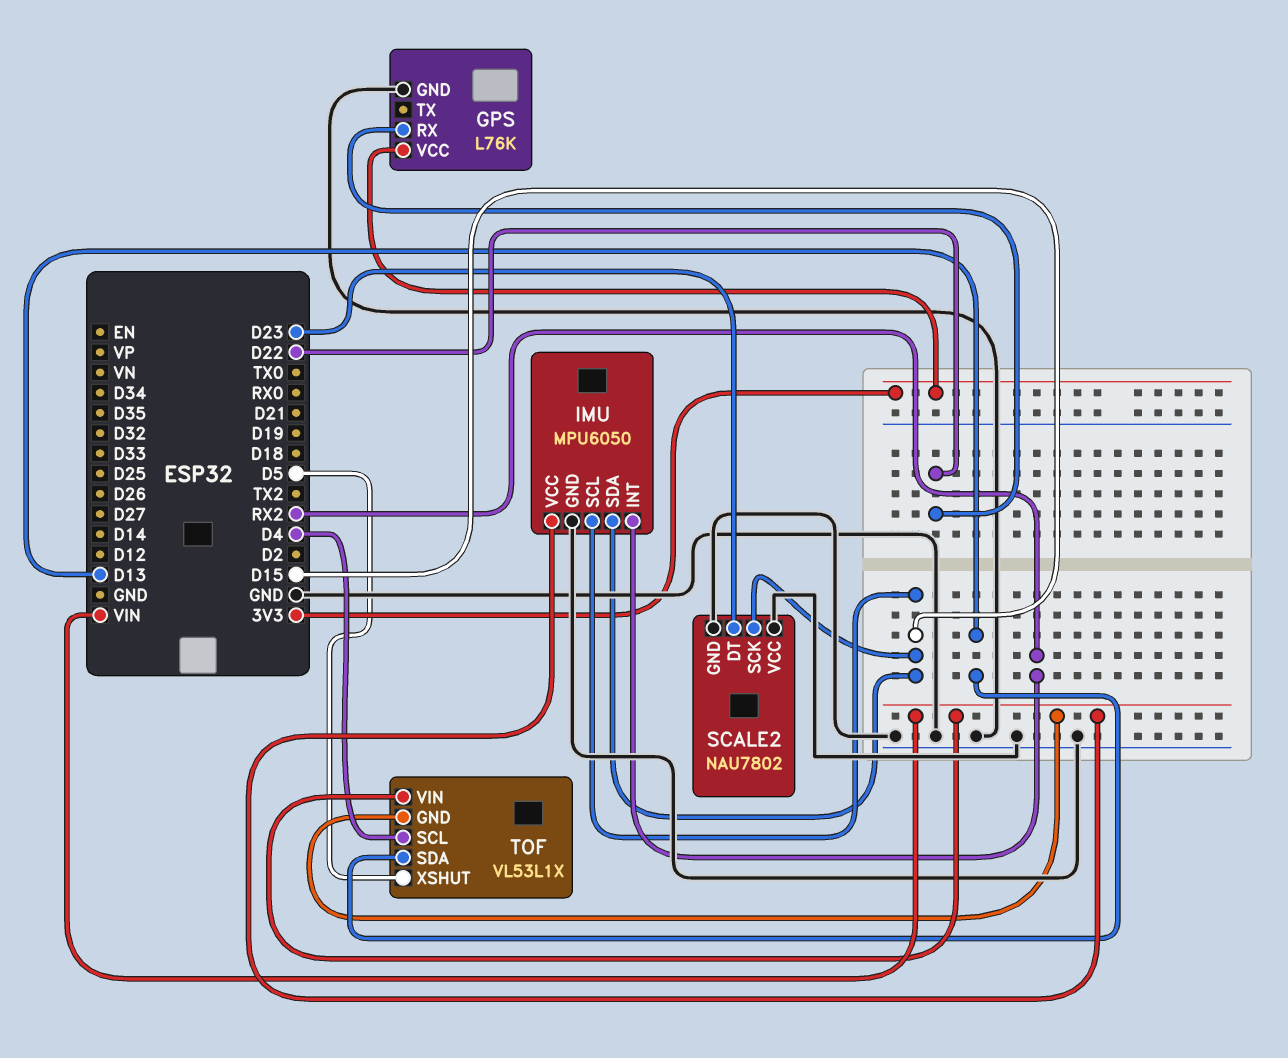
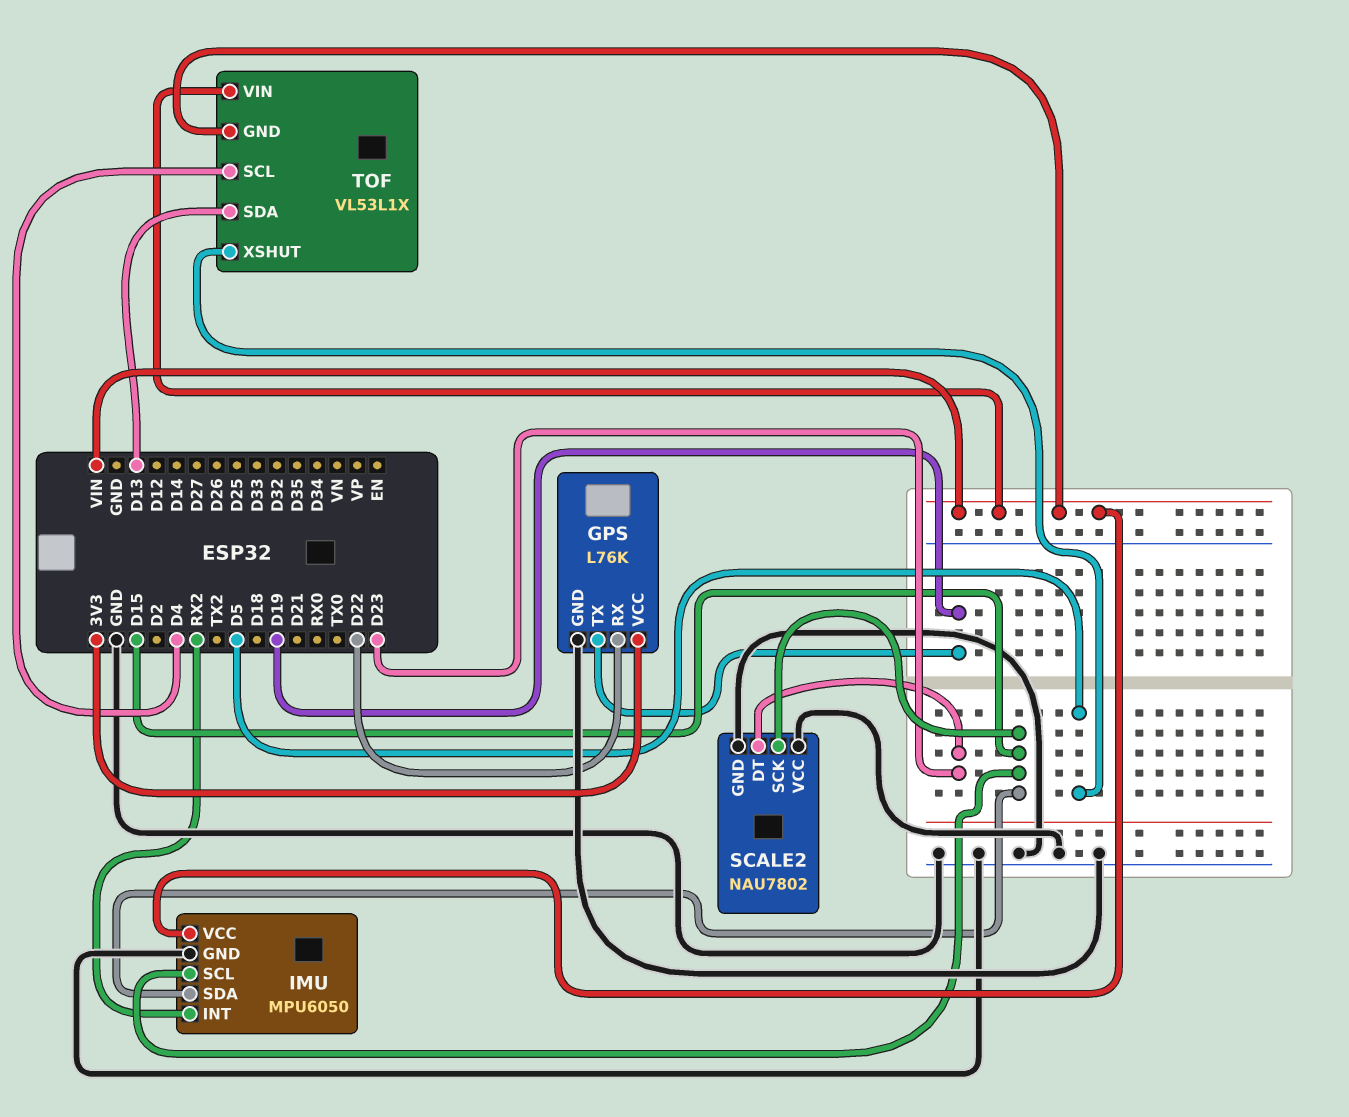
GPS pin TX: none -> D19

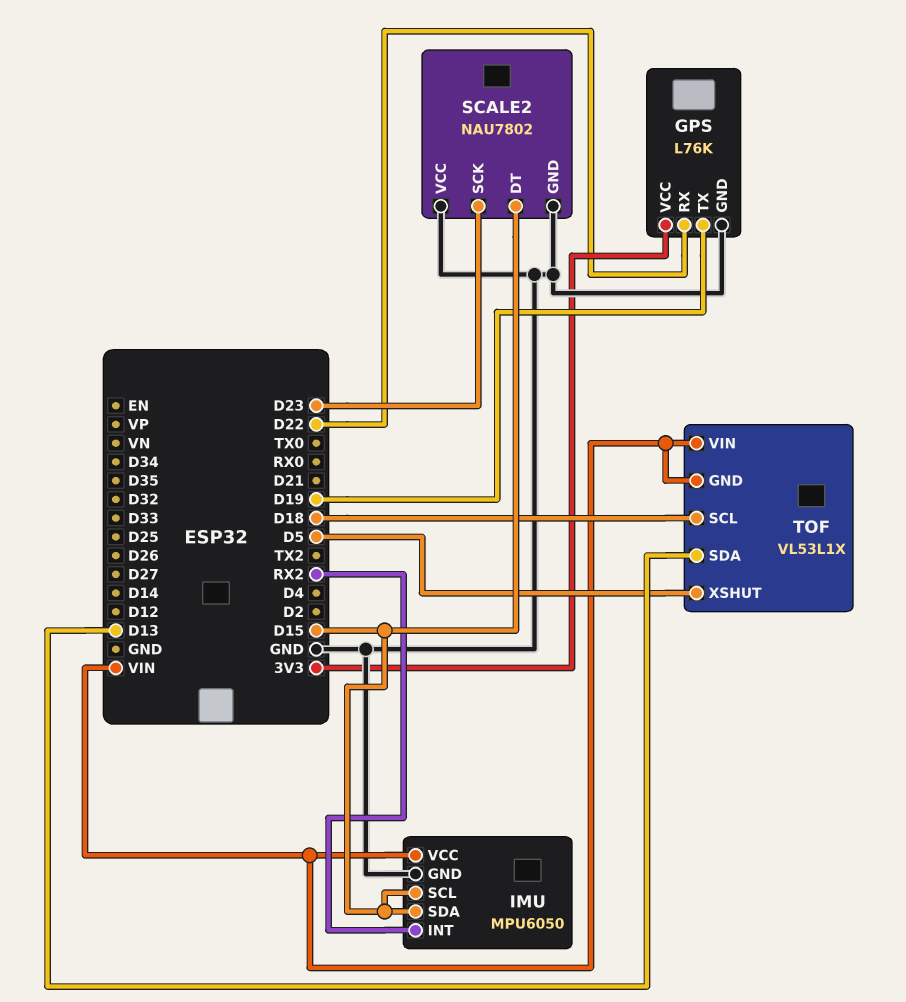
SCALE2 pin DT: D23 -> D15
SCALE2 pin SCK: D15 -> D23
TOF pin SCL: D4 -> D18

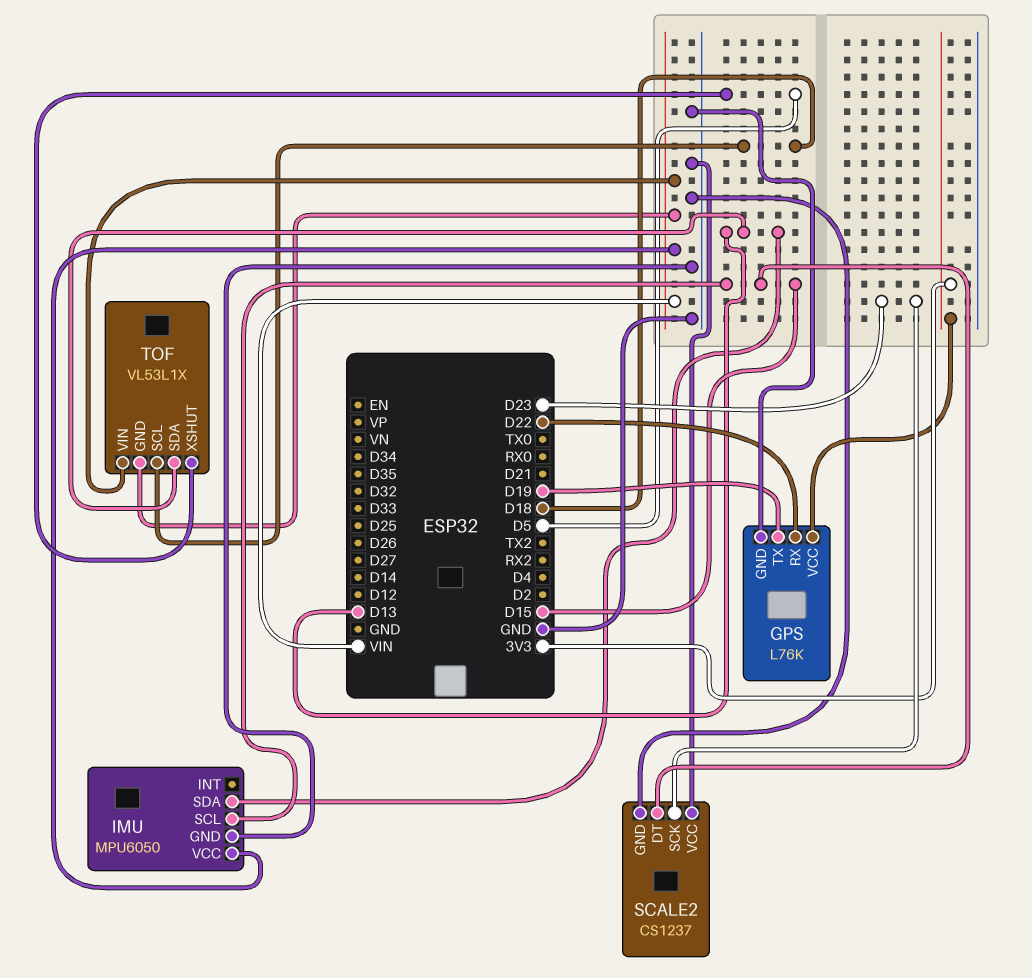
IMU pin INT: RX2 -> none
IMU pin SDA: D15 -> D13
SCALE2: NAU7802 -> CS1237

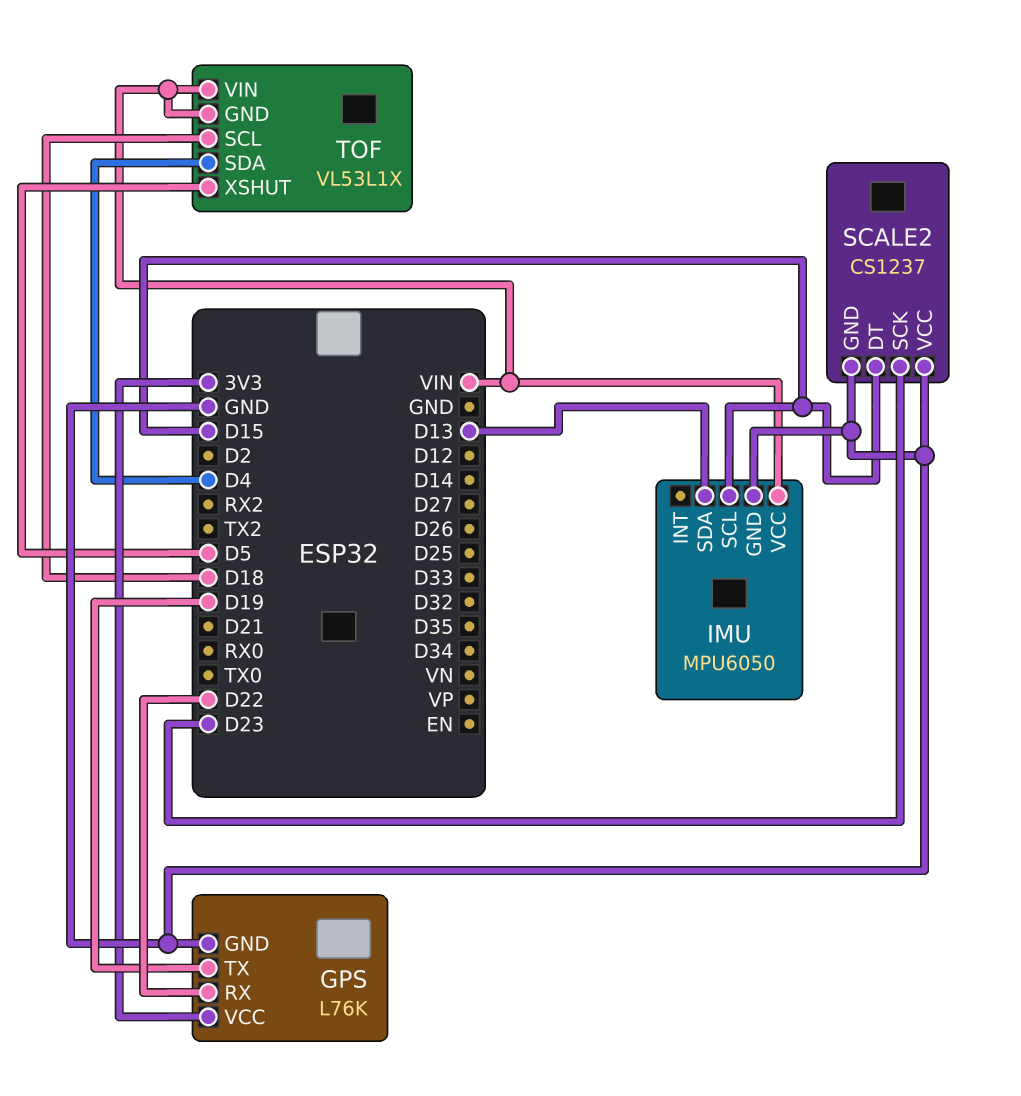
TOF pin SDA: D13 -> D4

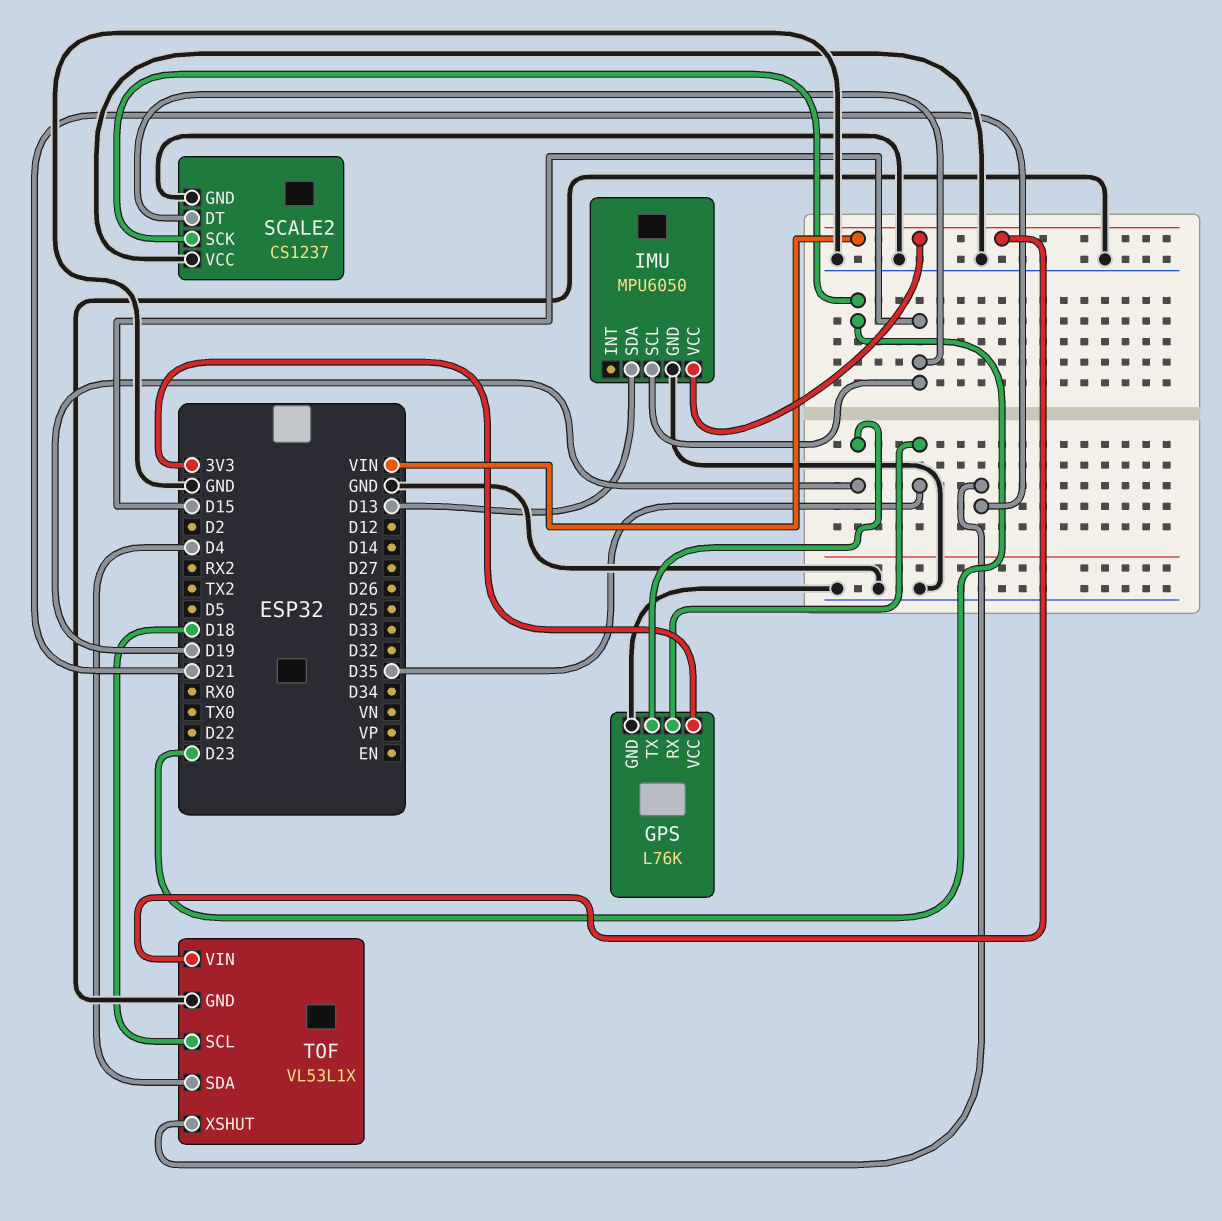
GPS pin RX: D22 -> D35
TOF pin GND: VIN -> GND
TOF pin XSHUT: D5 -> D21

